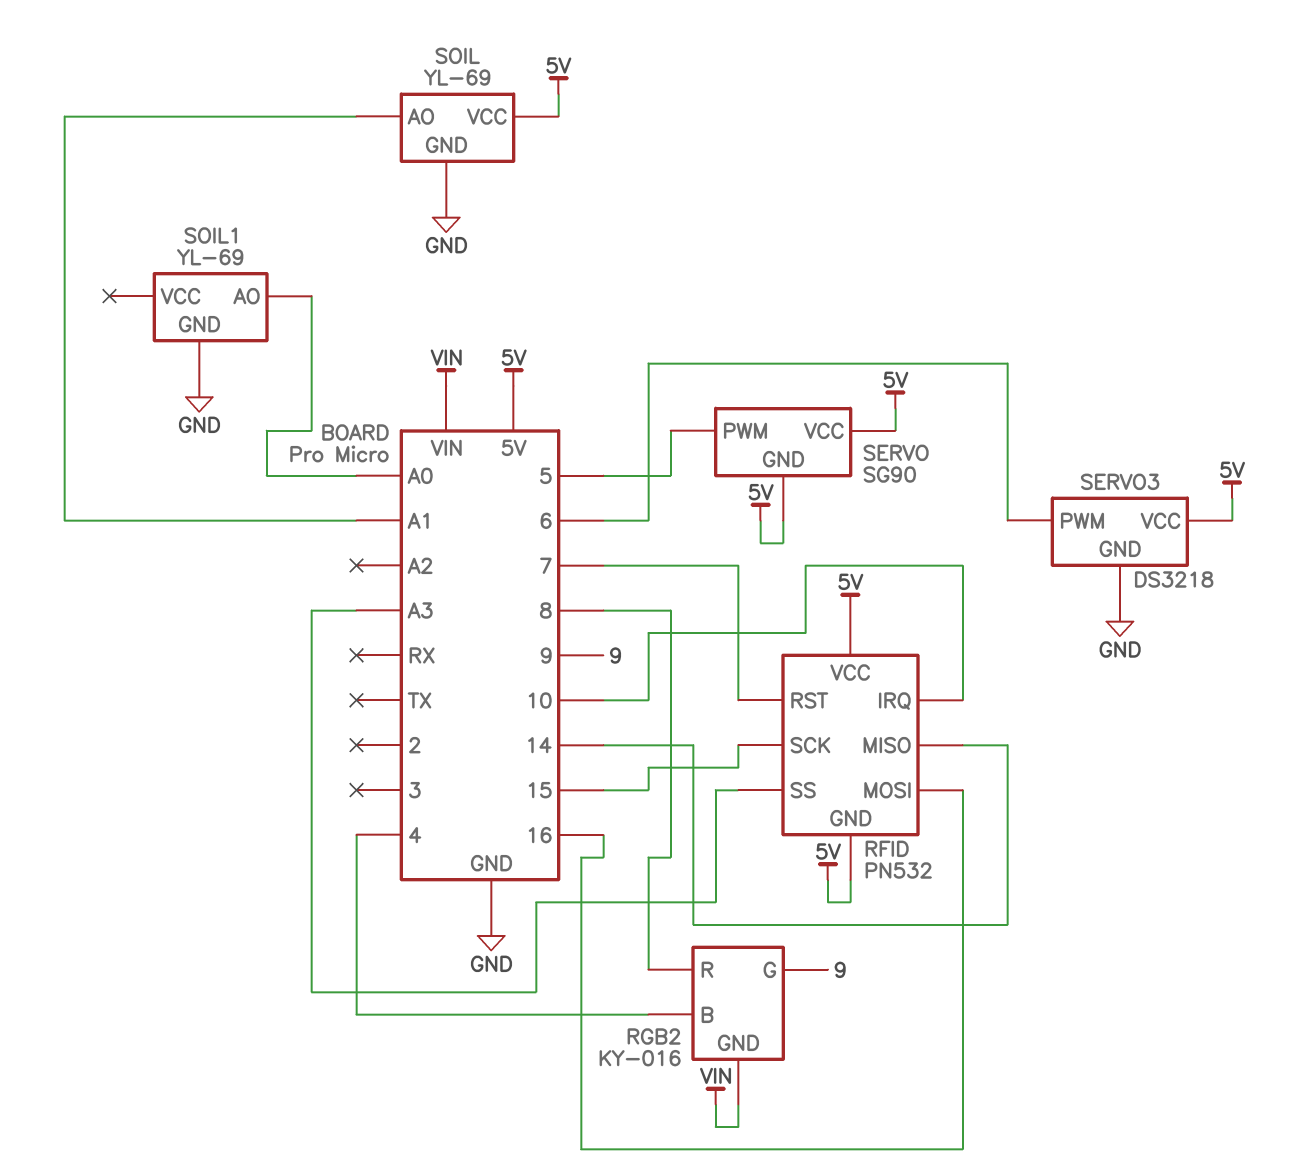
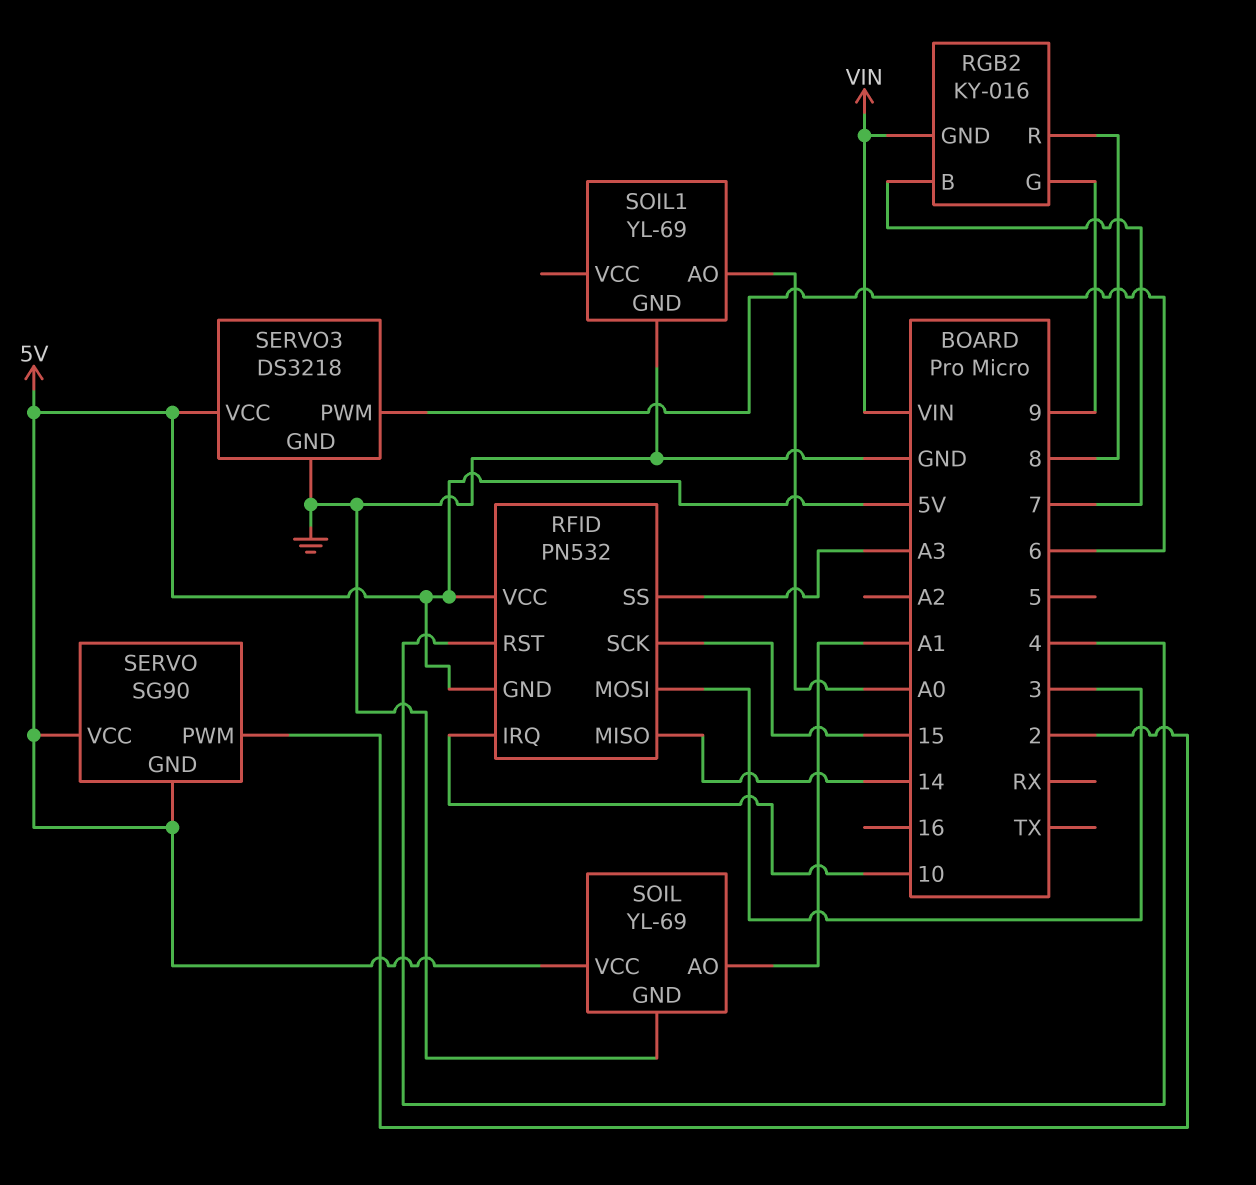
RFID pin MOSI: 16 -> 3
RFID pin RST: 7 -> 4
RGB2 pin B: 4 -> 7
SERVO pin PWM: 5 -> 2

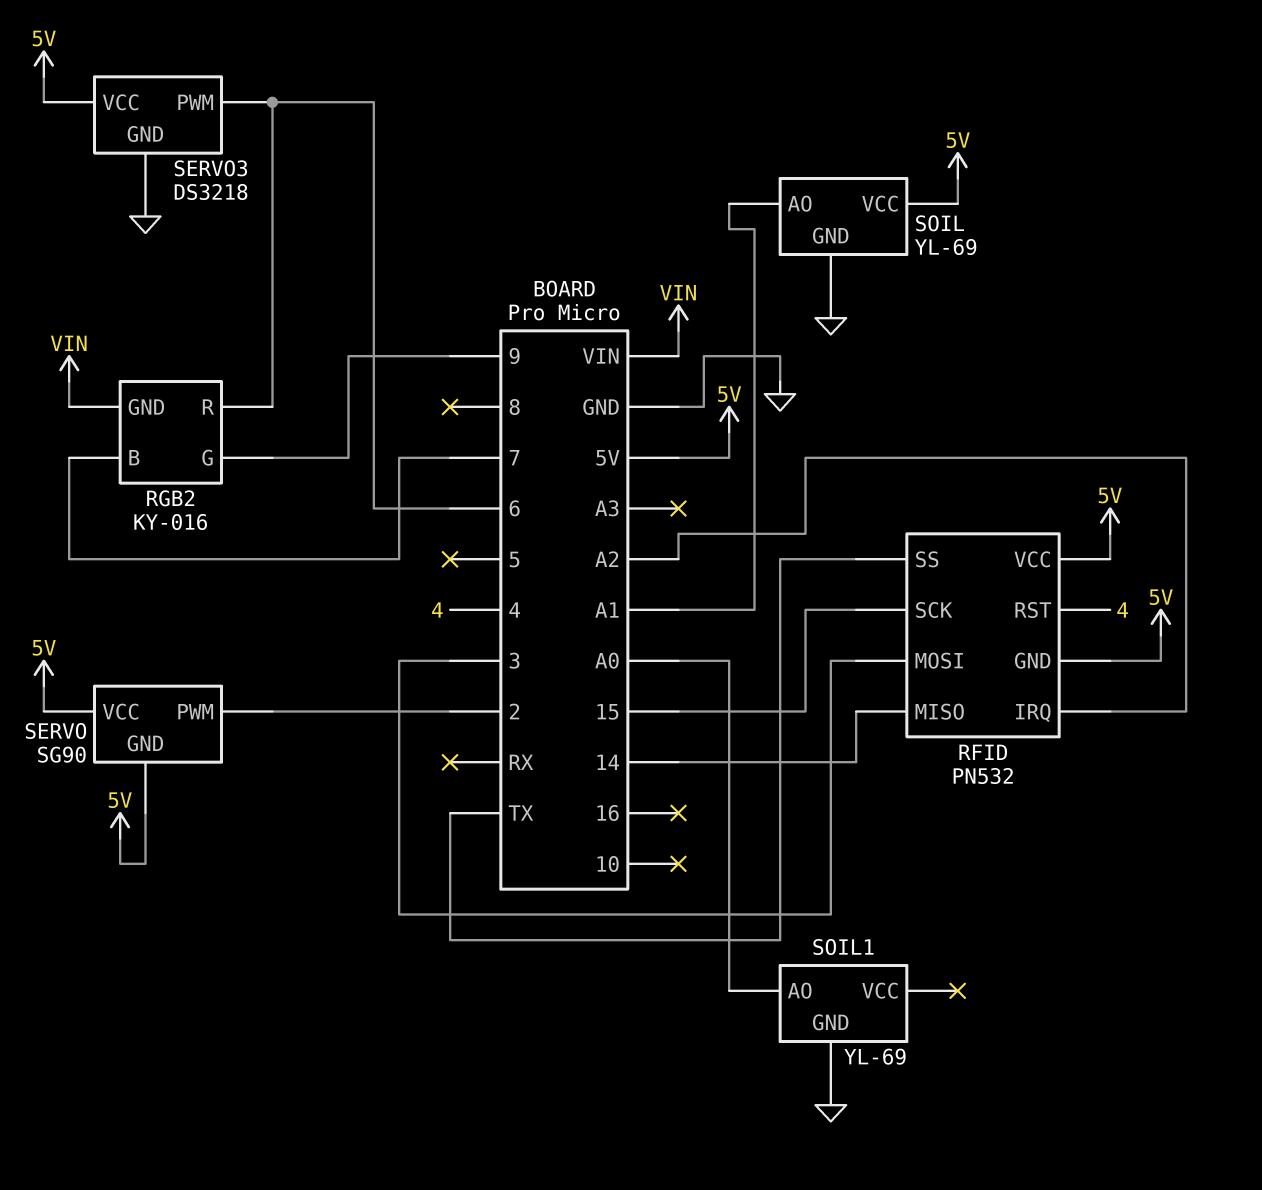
RFID pin IRQ: 10 -> A2
RFID pin SS: A3 -> TX
RGB2 pin R: 8 -> 6

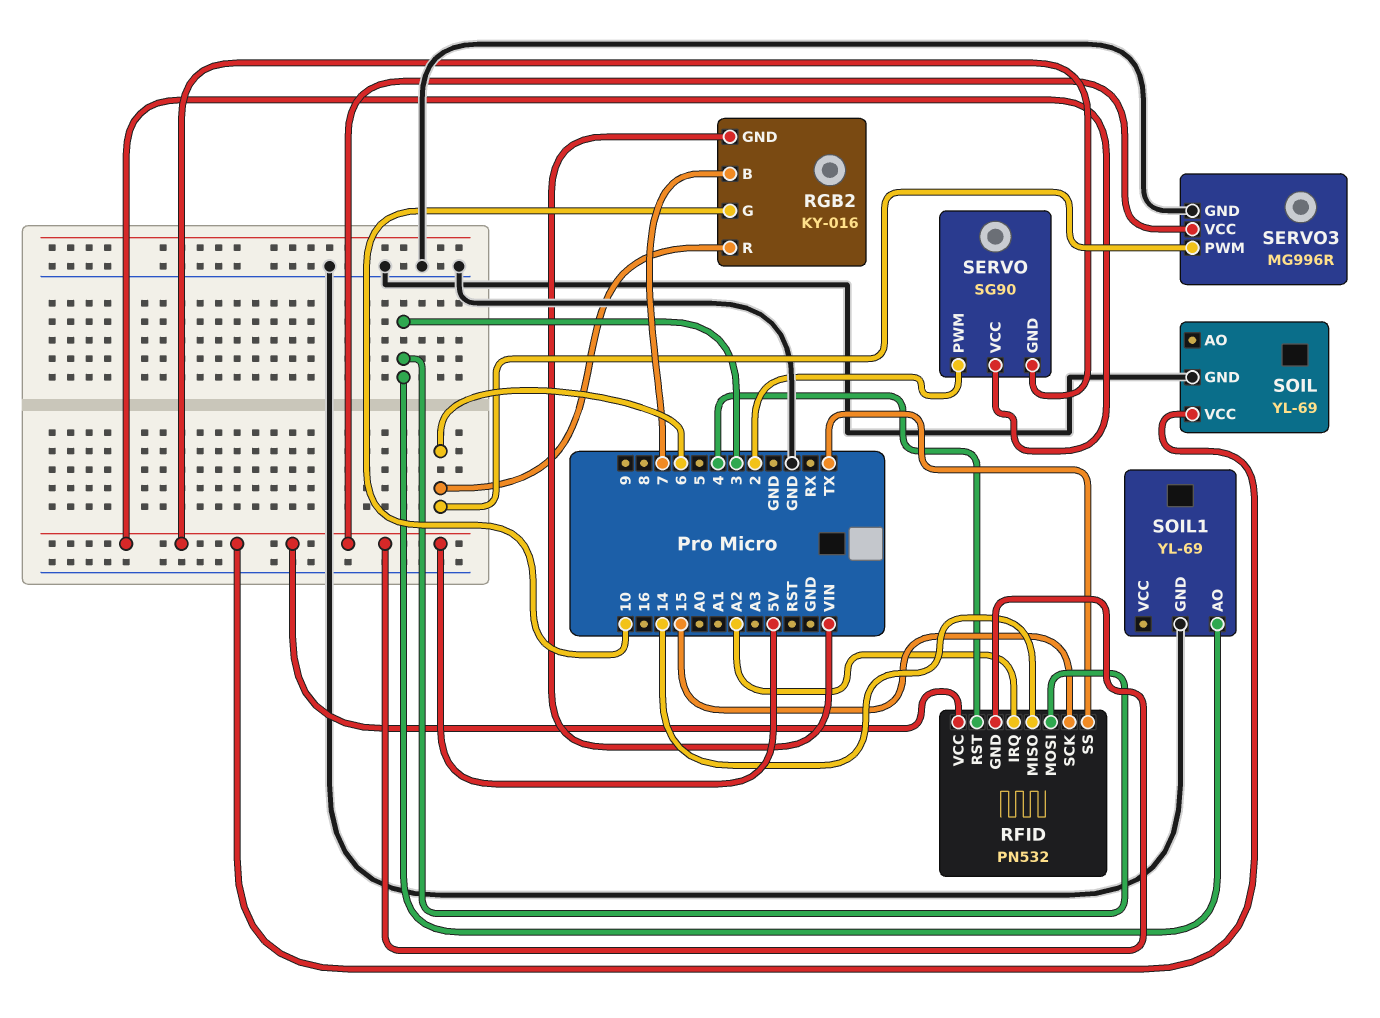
RGB2 pin G: 9 -> 10
SERVO3: DS3218 -> MG996R
SOIL pin AO: A1 -> none
SOIL1 pin AO: A0 -> 3

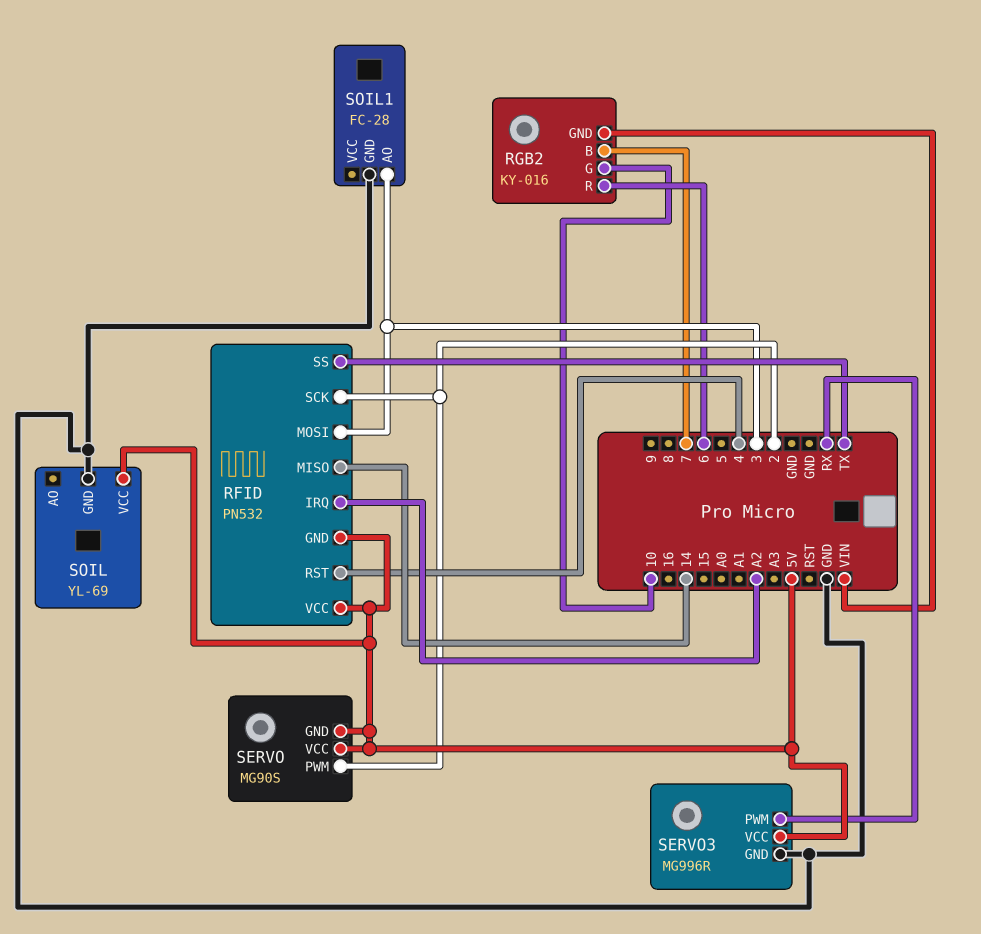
RFID pin SCK: 15 -> 2
SERVO: SG90 -> MG90S
SERVO3 pin PWM: 6 -> RX
SOIL1: YL-69 -> FC-28

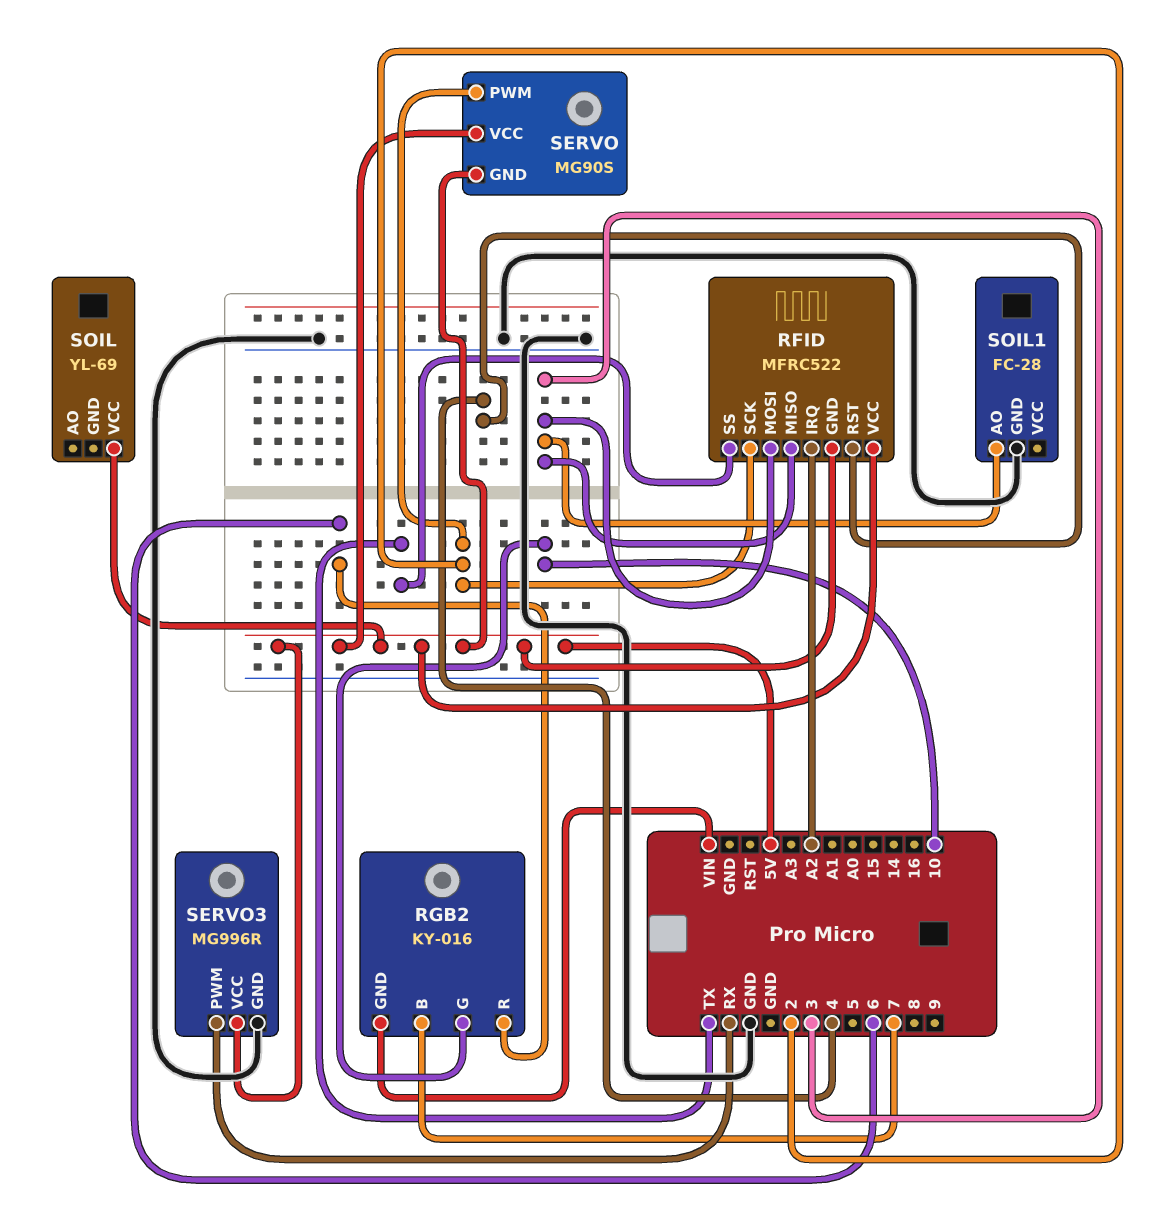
RFID: PN532 -> MFRC522
RFID pin MISO: 14 -> 3
SOIL pin GND: GND -> none

